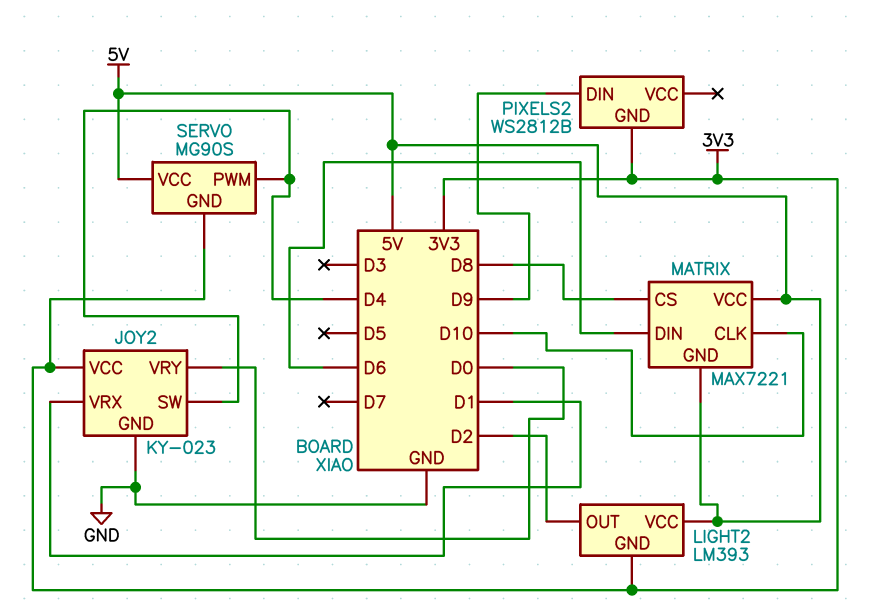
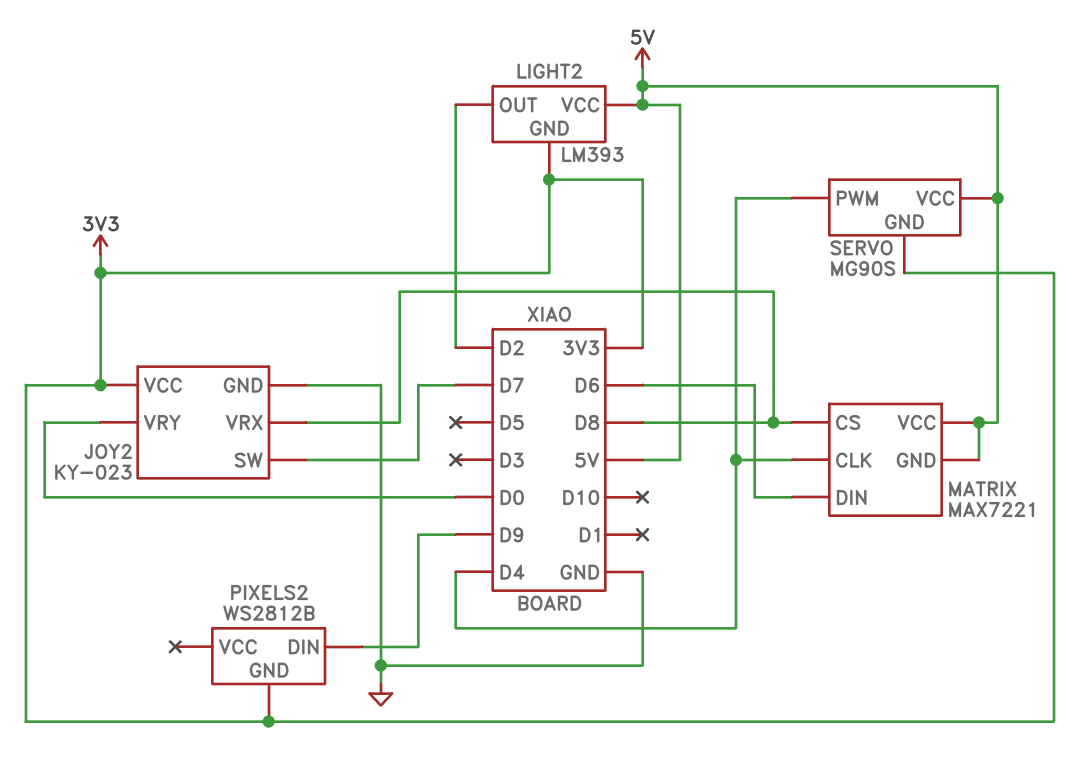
JOY2 pin SW: D4 -> D7
JOY2 pin VRX: D1 -> D8
MATRIX pin CLK: D10 -> D4

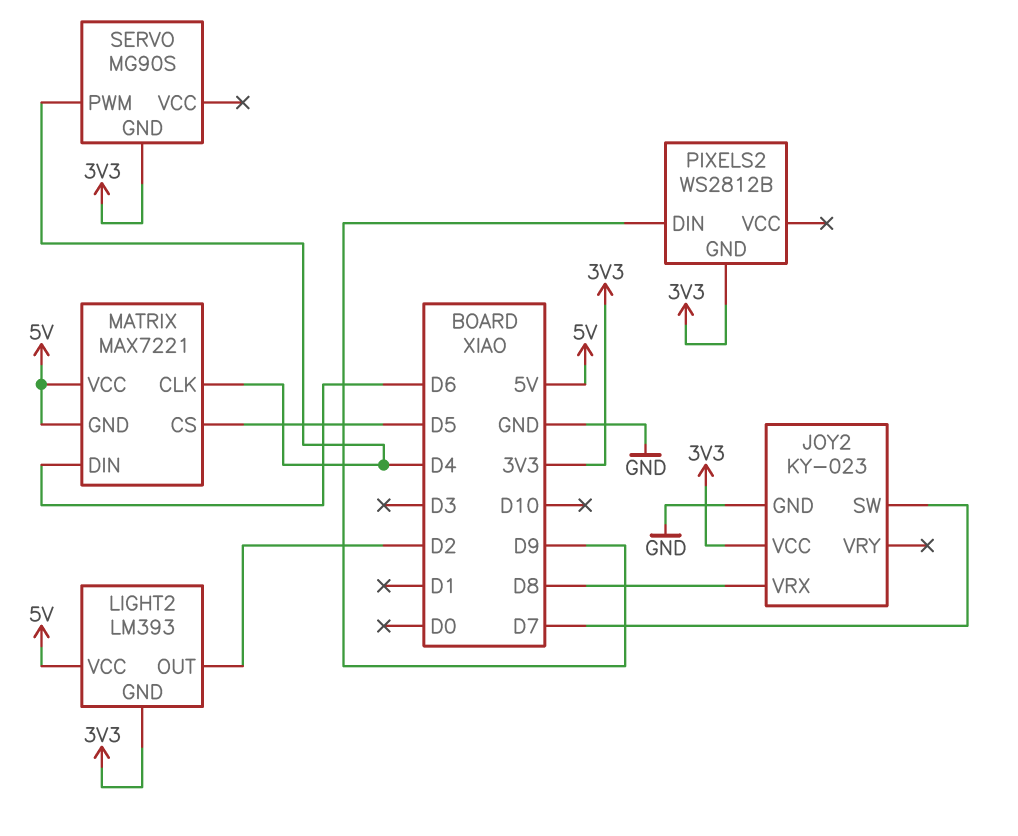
JOY2 pin VRY: D0 -> none
MATRIX pin CS: D8 -> D5
SERVO pin VCC: 5V -> none

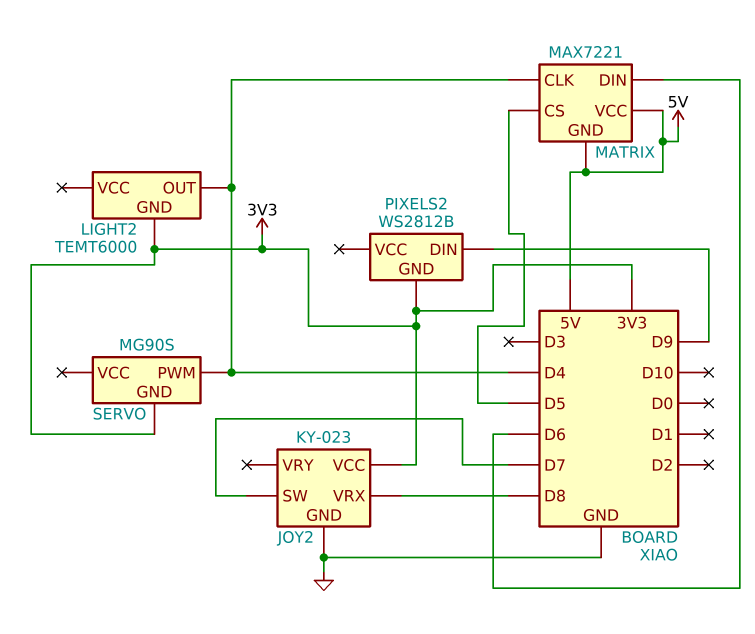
LIGHT2: LM393 -> TEMT6000
LIGHT2 pin OUT: D2 -> D4
LIGHT2 pin VCC: 5V -> none

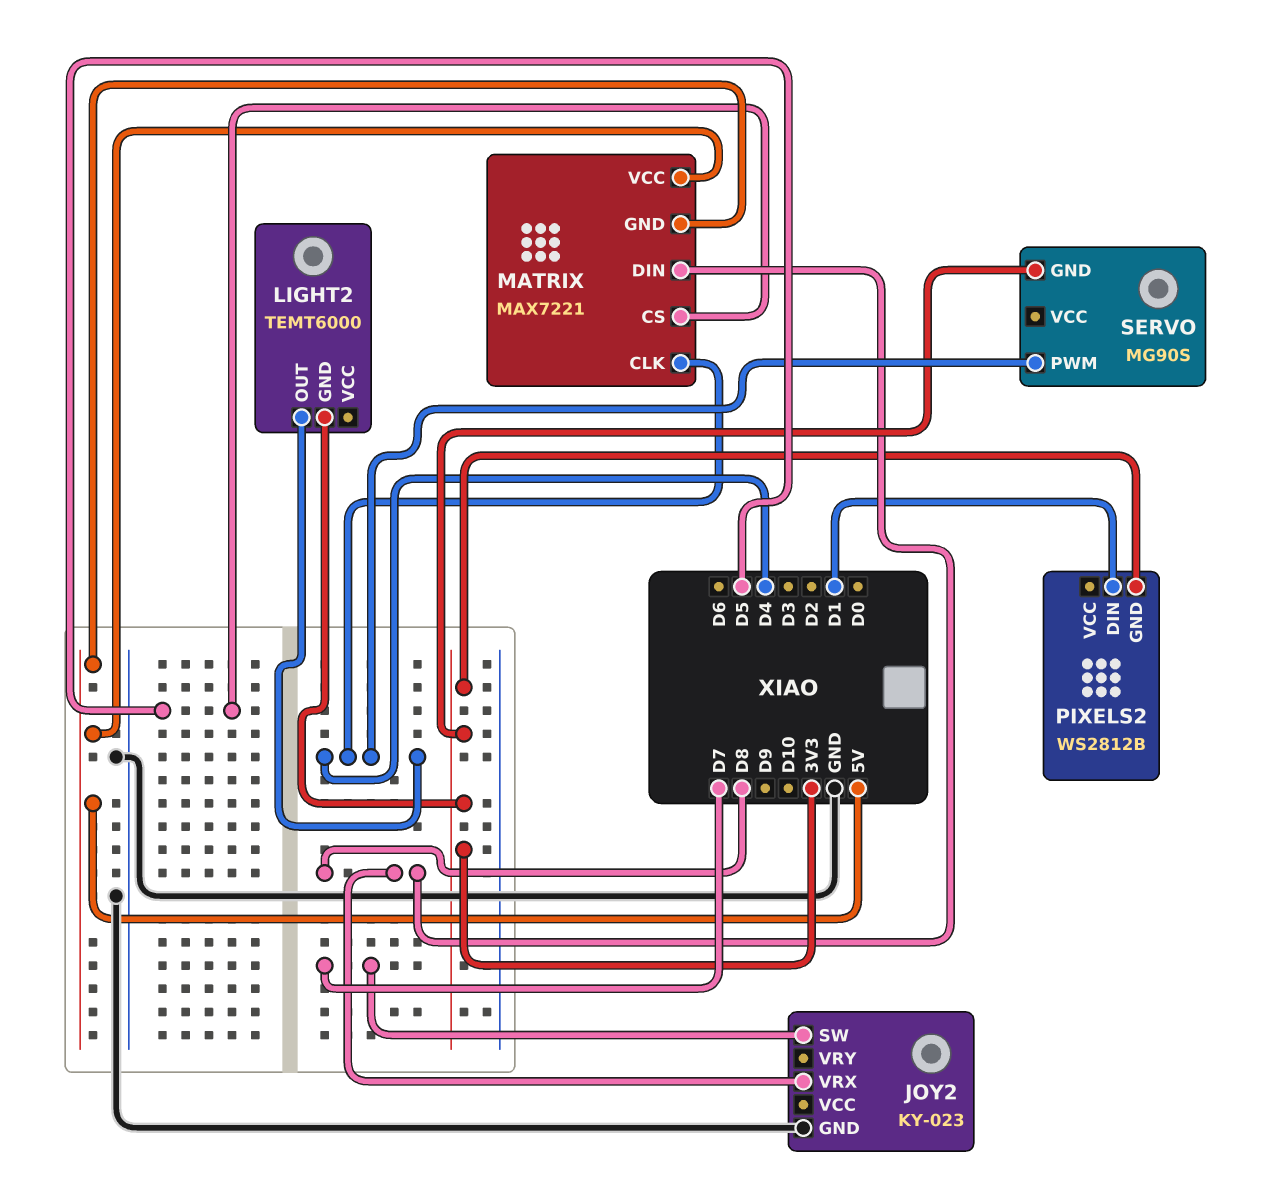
JOY2 pin VCC: 3V3 -> none
MATRIX pin DIN: D6 -> D8
PIXELS2 pin DIN: D9 -> D1

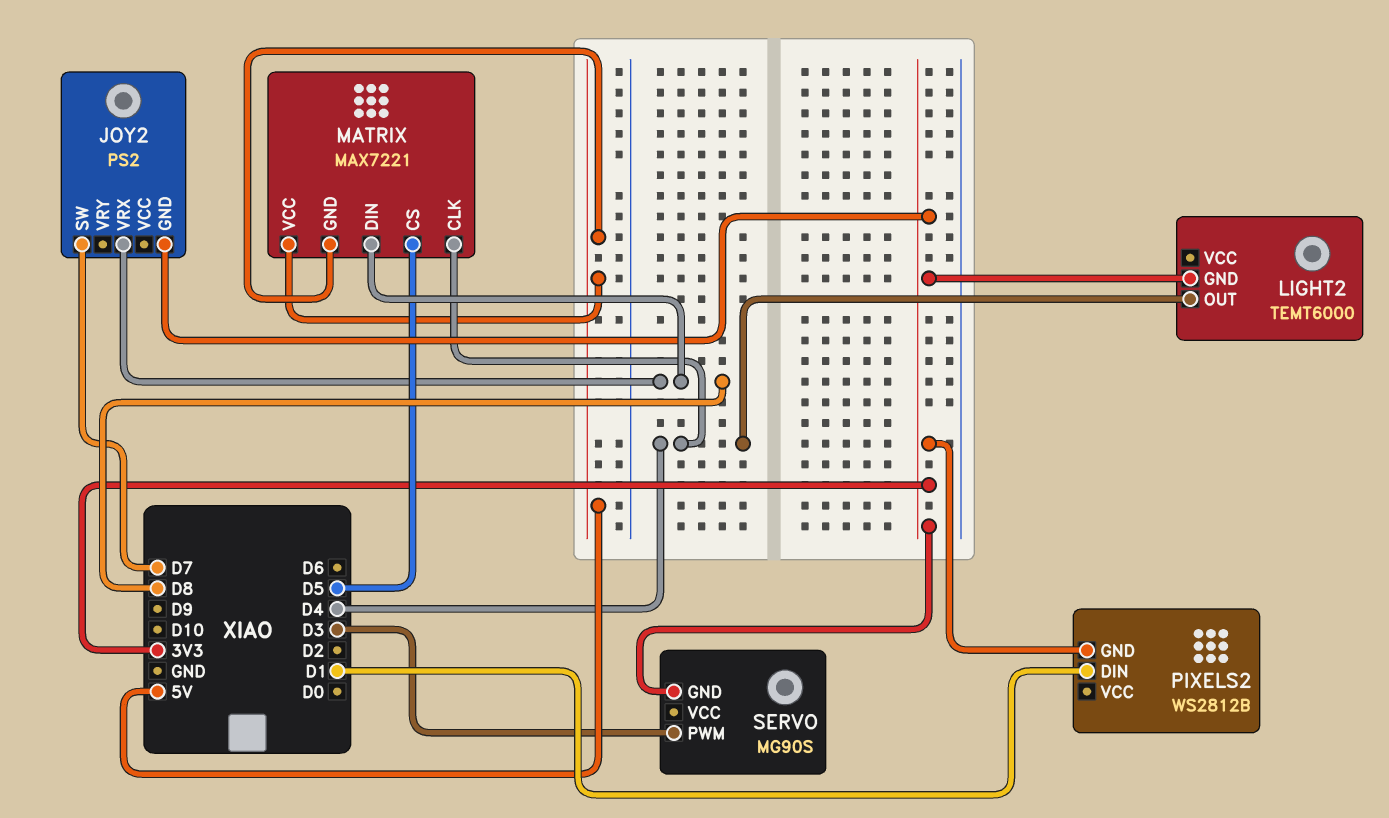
JOY2: KY-023 -> PS2
JOY2 pin GND: GND -> 3V3
SERVO pin PWM: D4 -> D3

